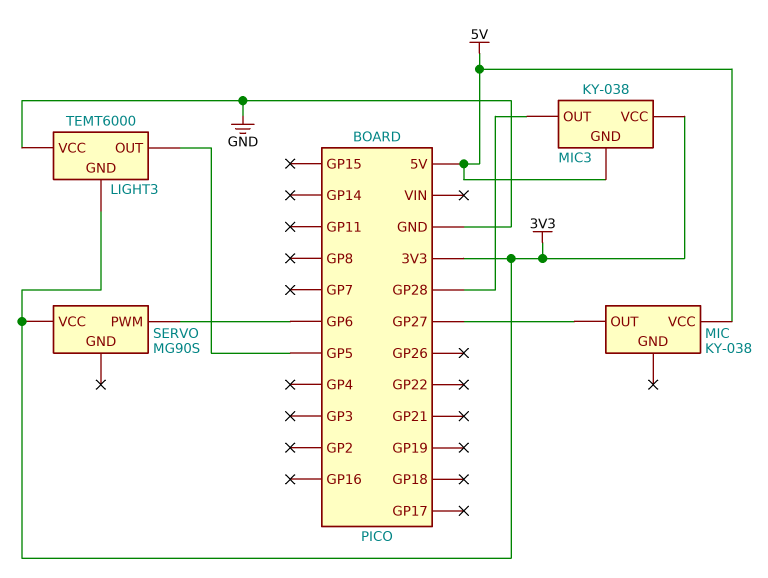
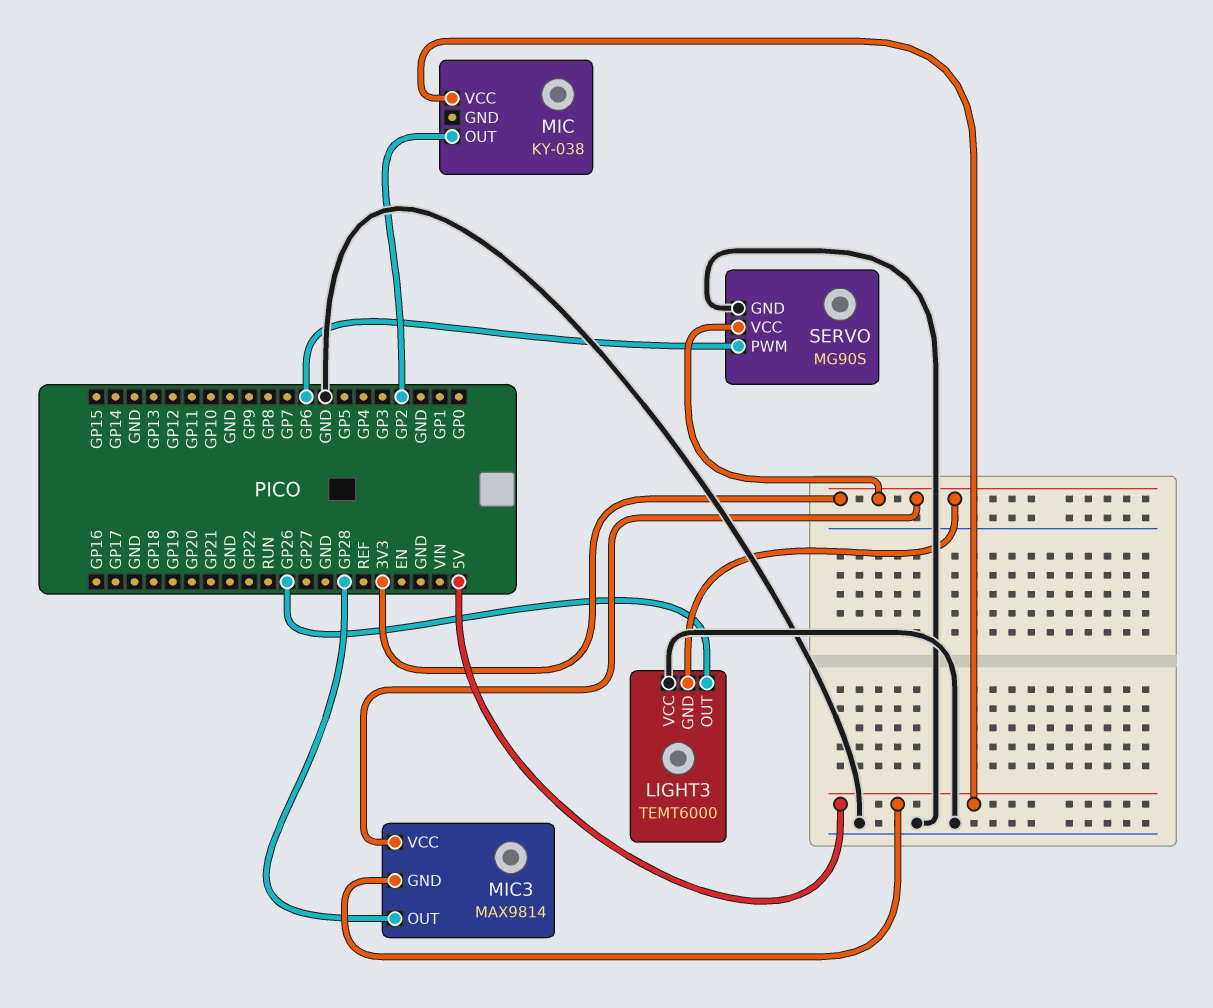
LIGHT3 pin OUT: GP5 -> GP26
MIC pin OUT: GP27 -> GP2
MIC3: KY-038 -> MAX9814
SERVO pin GND: none -> GND

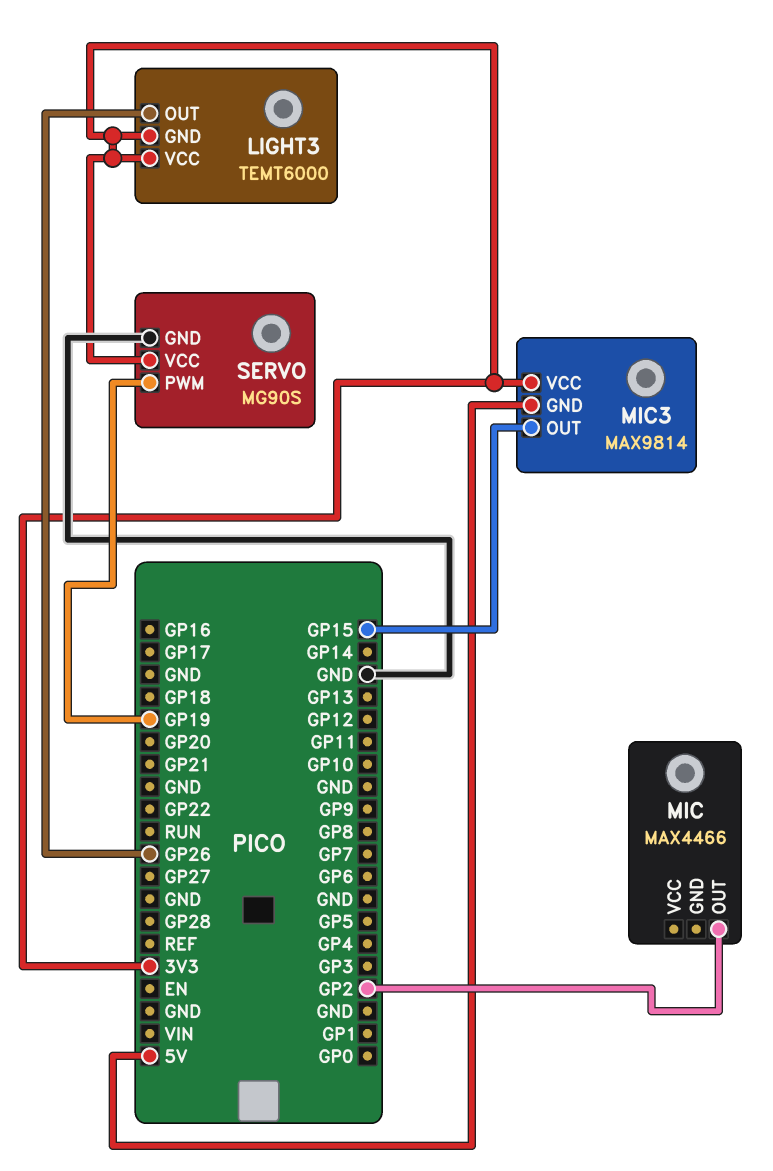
LIGHT3 pin VCC: GND -> 3V3
MIC: KY-038 -> MAX4466
MIC pin VCC: 5V -> none
MIC3 pin OUT: GP28 -> GP15
SERVO pin PWM: GP6 -> GP19

